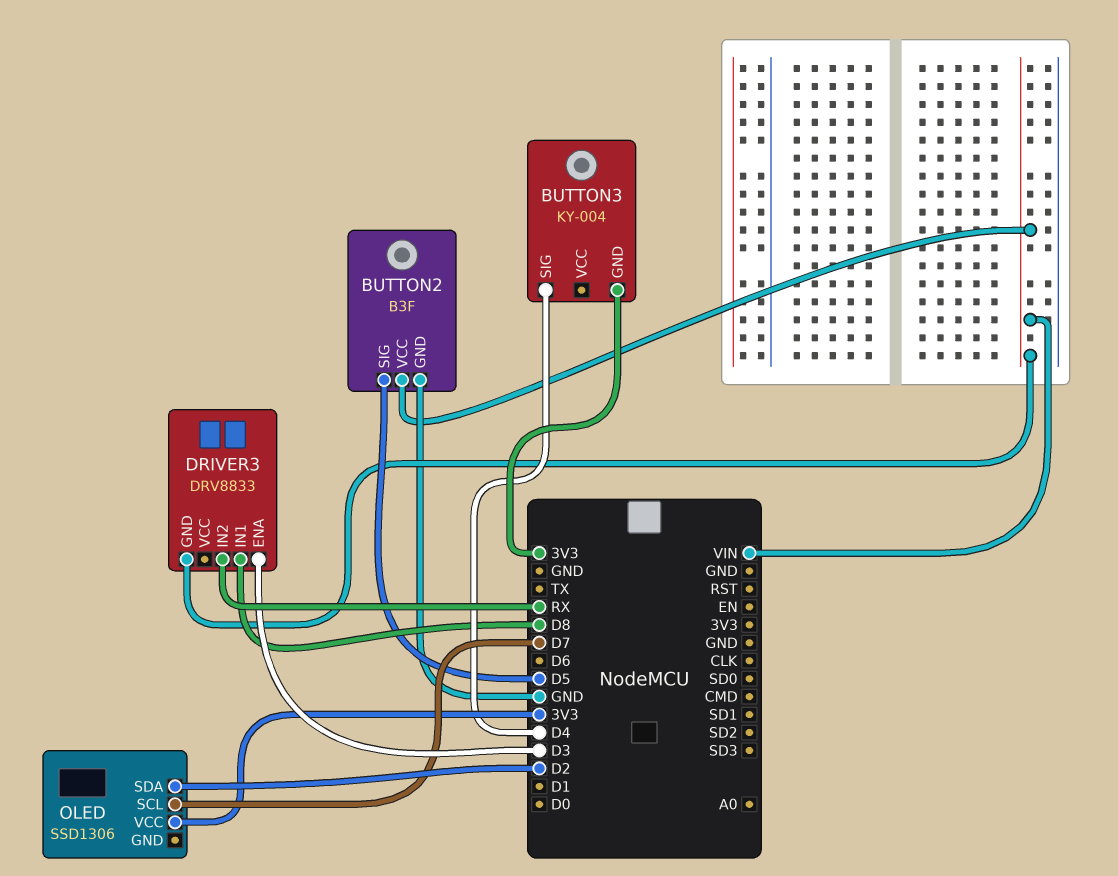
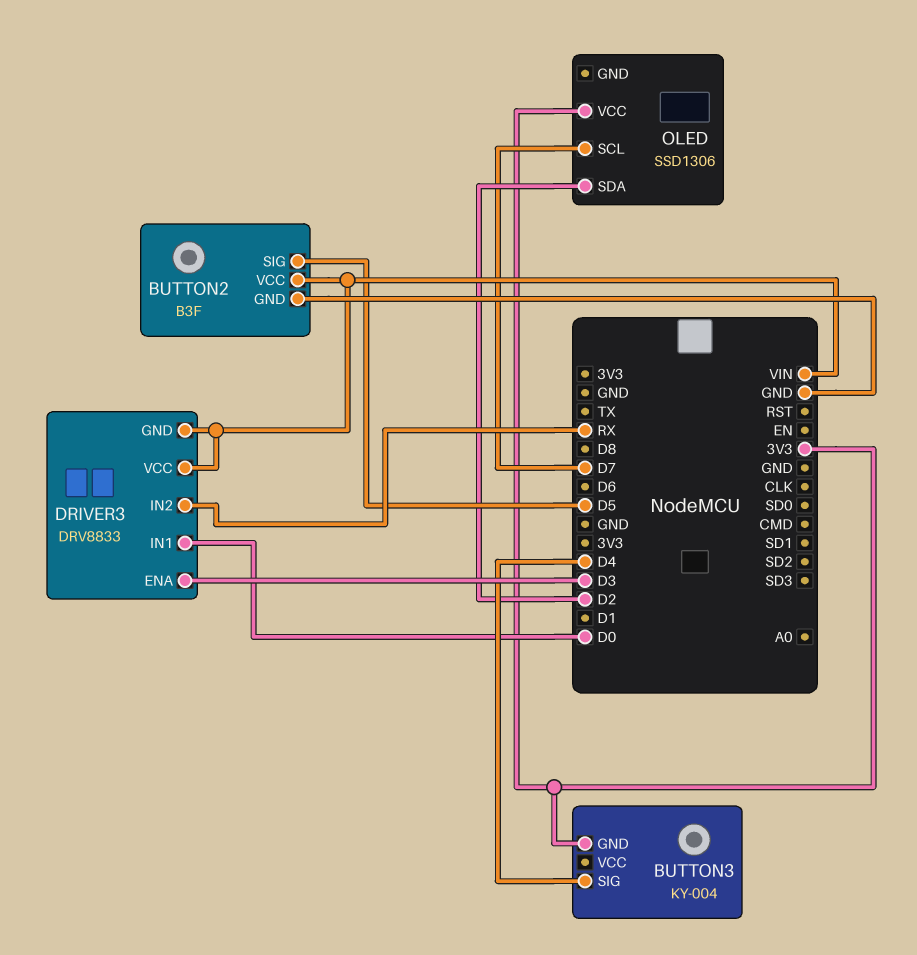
DRIVER3 pin IN1: D8 -> D0
DRIVER3 pin VCC: none -> VIN

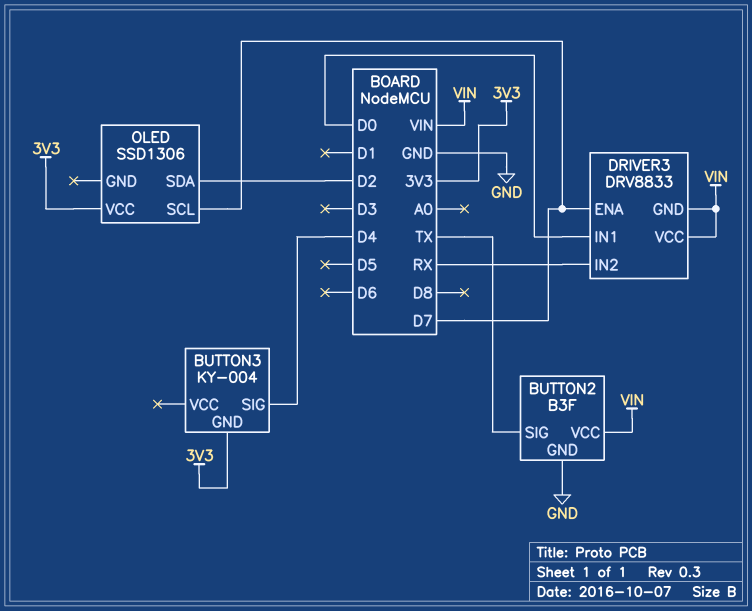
BUTTON2 pin SIG: D5 -> TX
DRIVER3 pin ENA: D3 -> D7

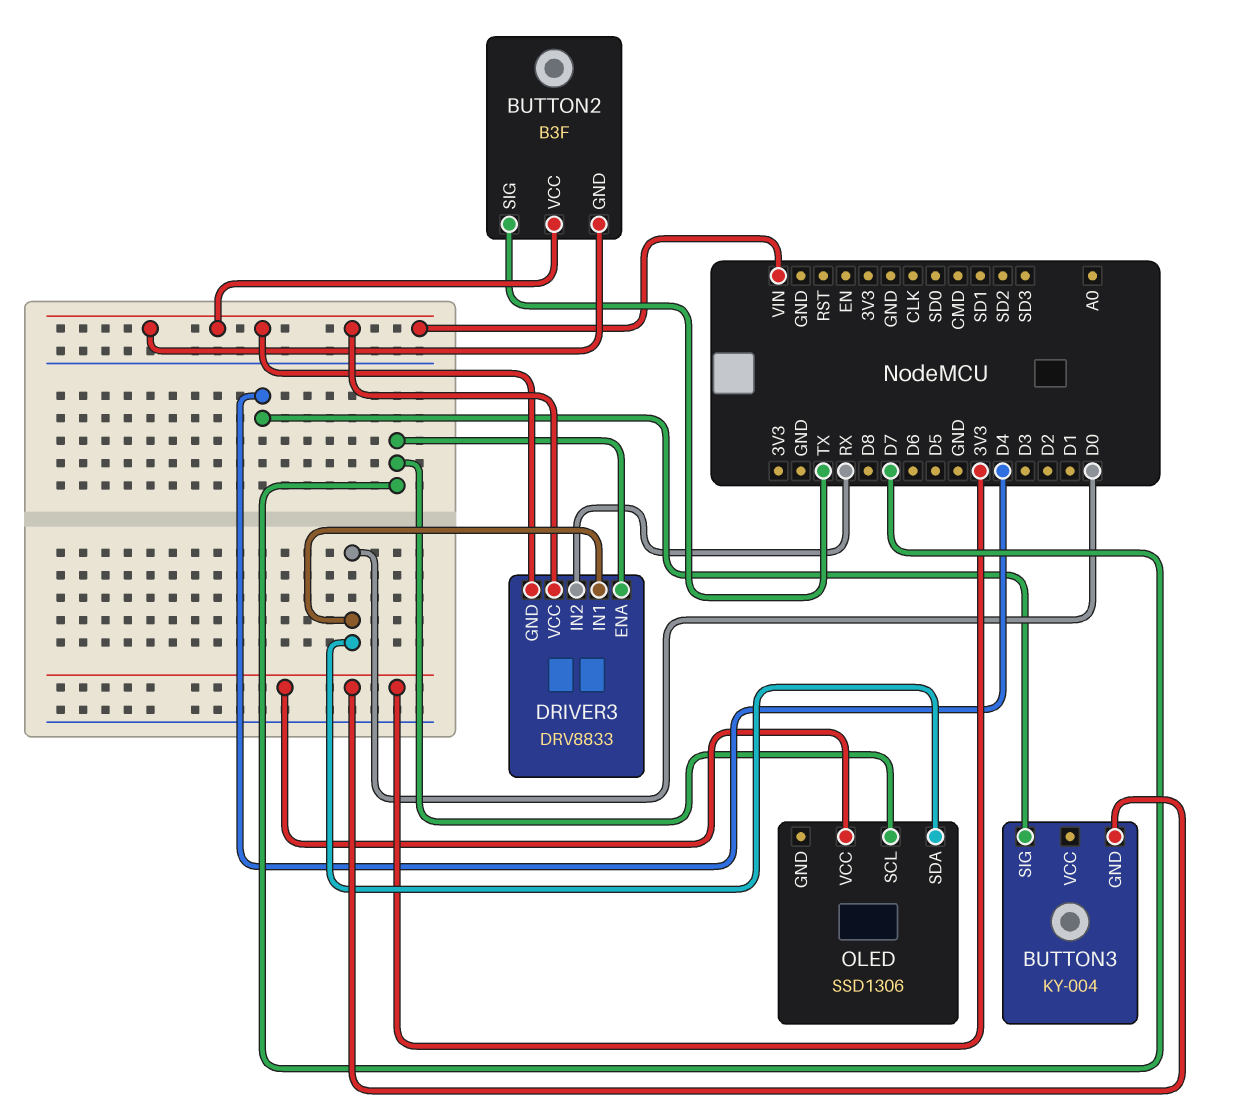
BUTTON2 pin GND: GND -> VIN
OLED pin SDA: D2 -> D0

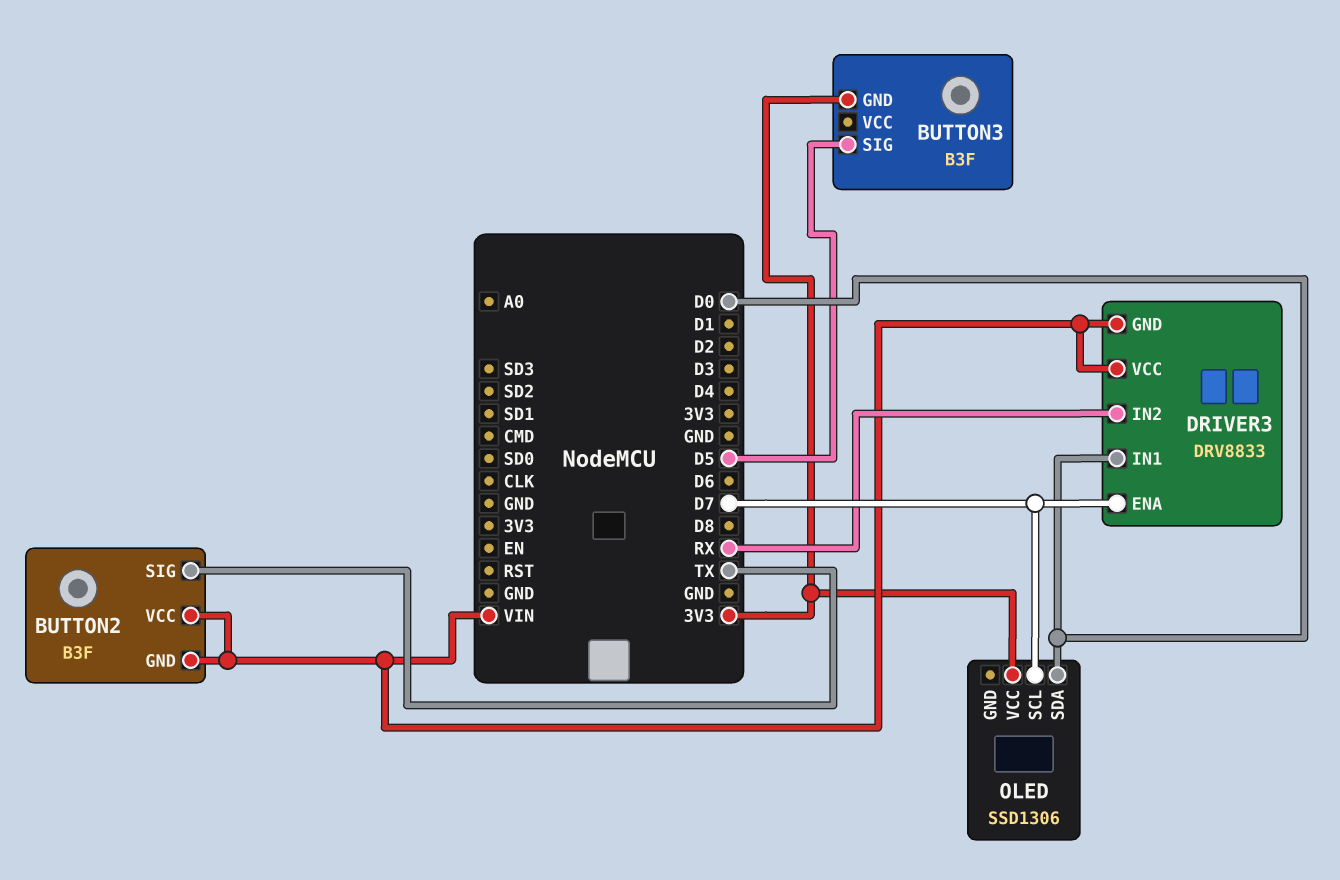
BUTTON3: KY-004 -> B3F
BUTTON3 pin SIG: D4 -> D5

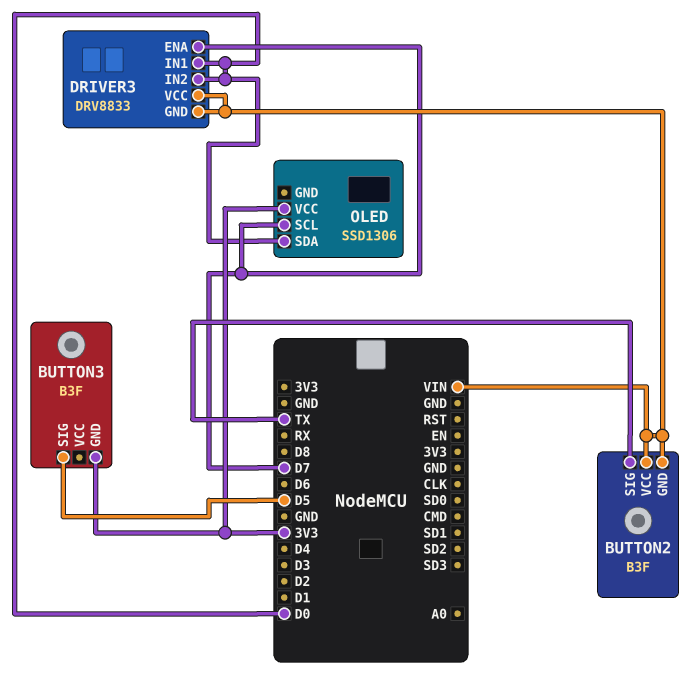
DRIVER3 pin IN2: RX -> D0

